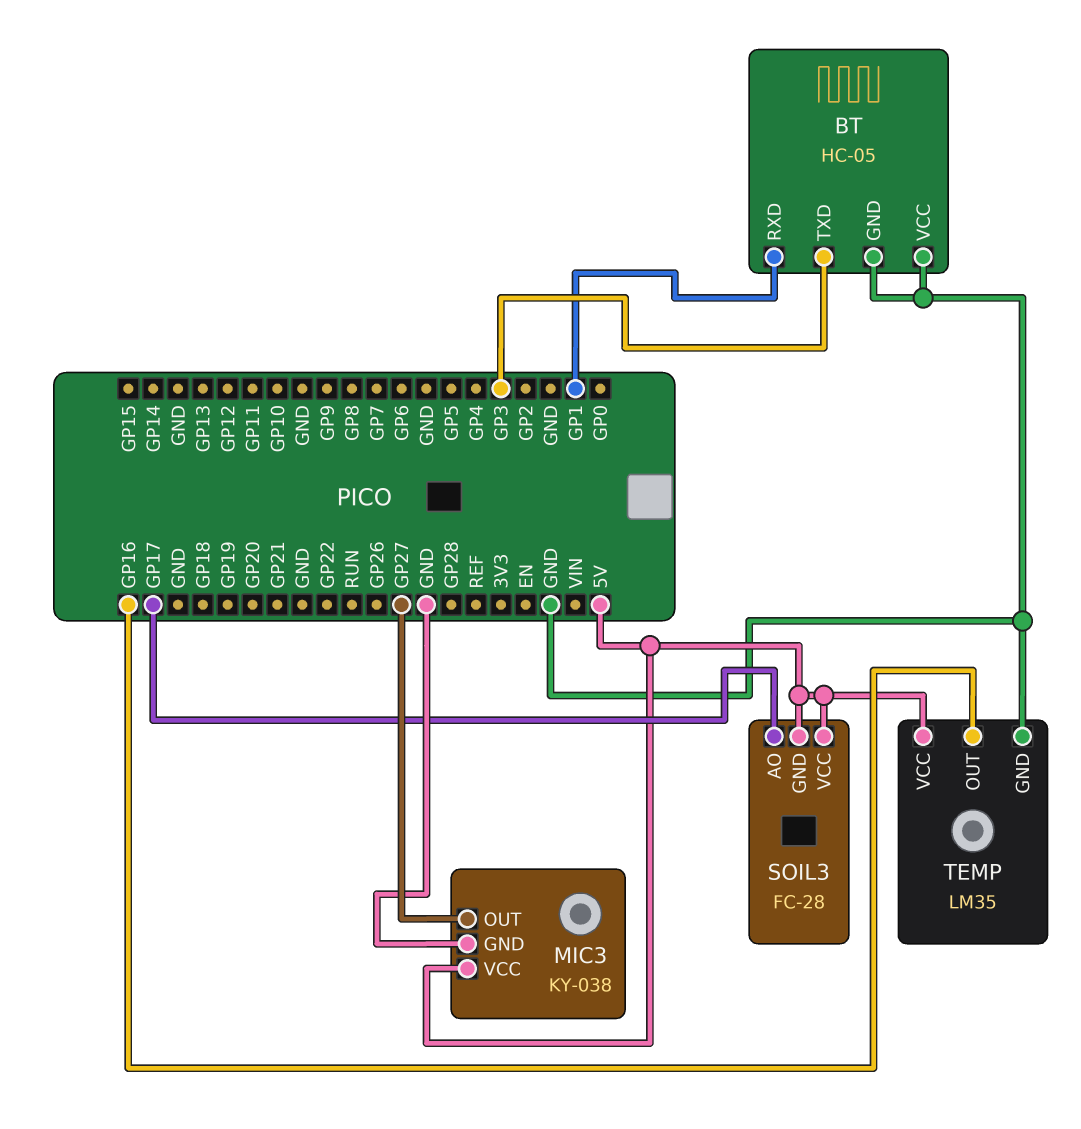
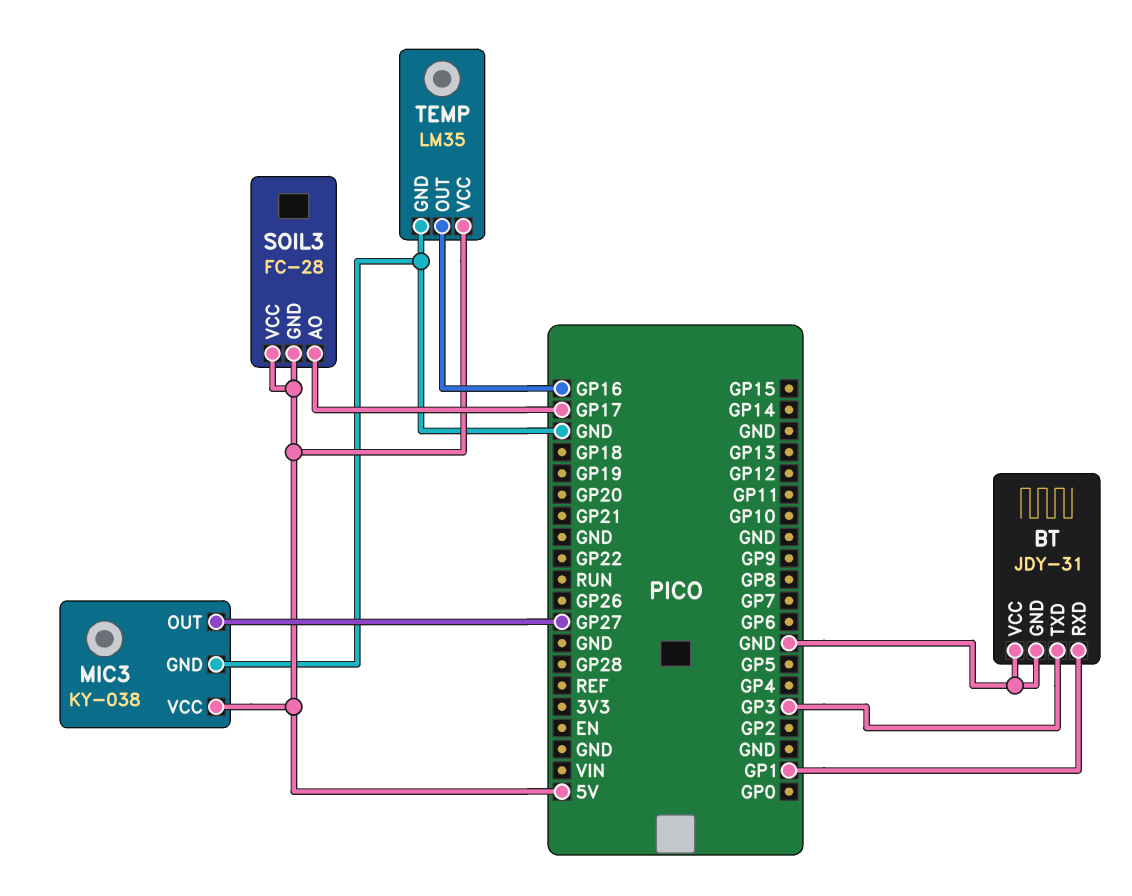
BT: HC-05 -> JDY-31

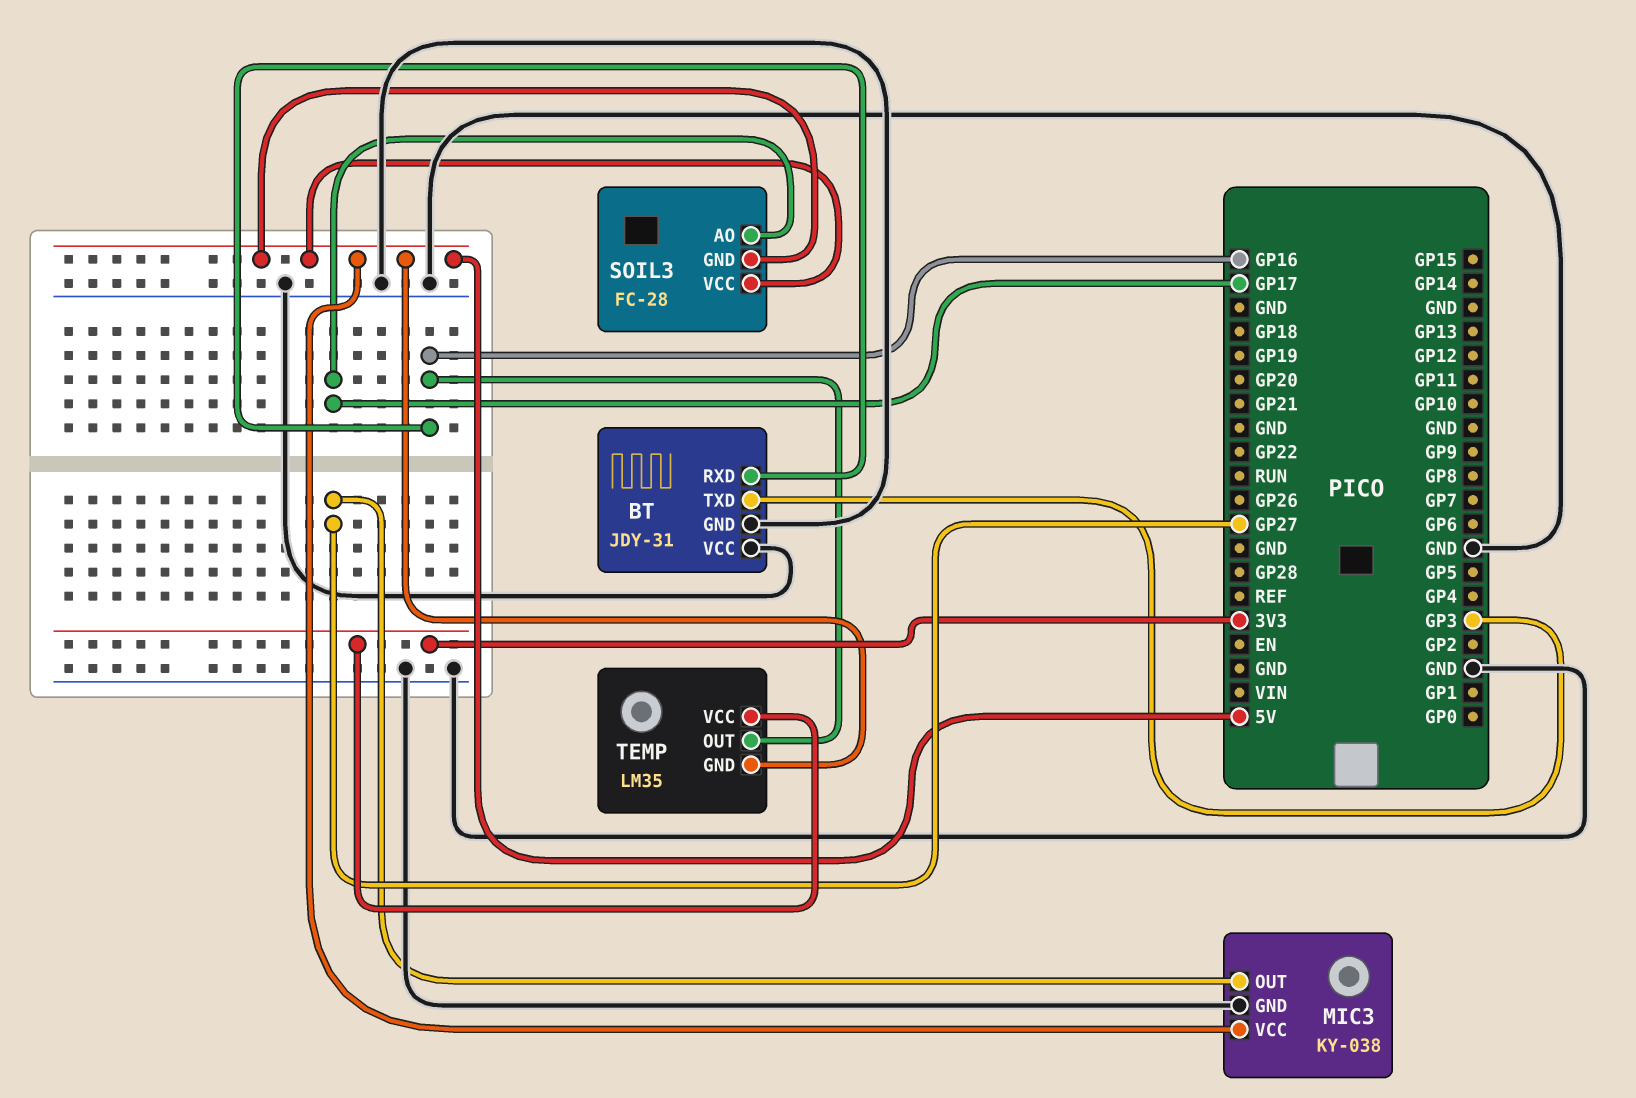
BT pin RXD: GP1 -> GP16
TEMP pin GND: GND -> 5V
TEMP pin VCC: 5V -> 3V3

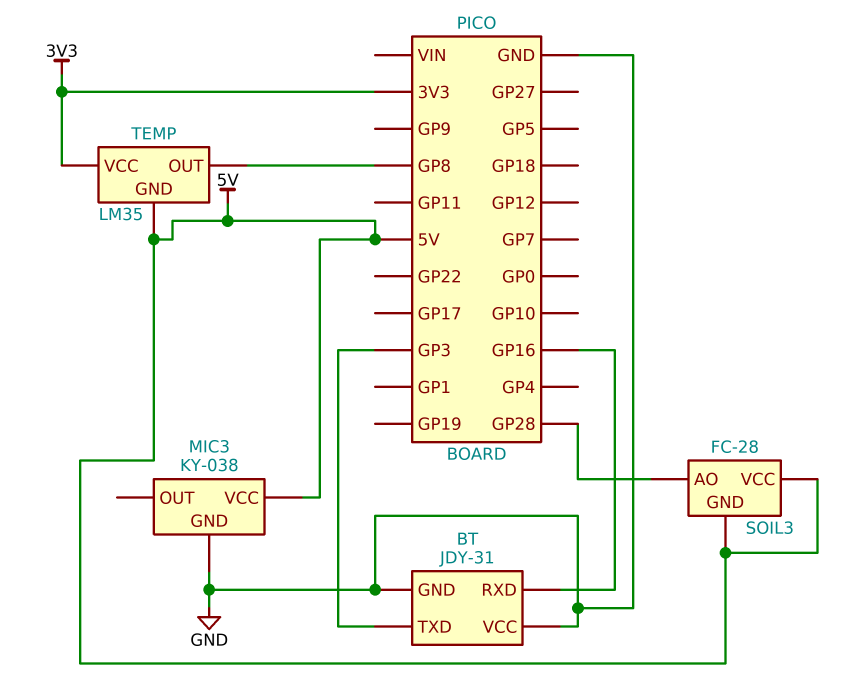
MIC3 pin OUT: GP27 -> none
SOIL3 pin AO: GP17 -> GP28
TEMP pin OUT: GP16 -> GP8

